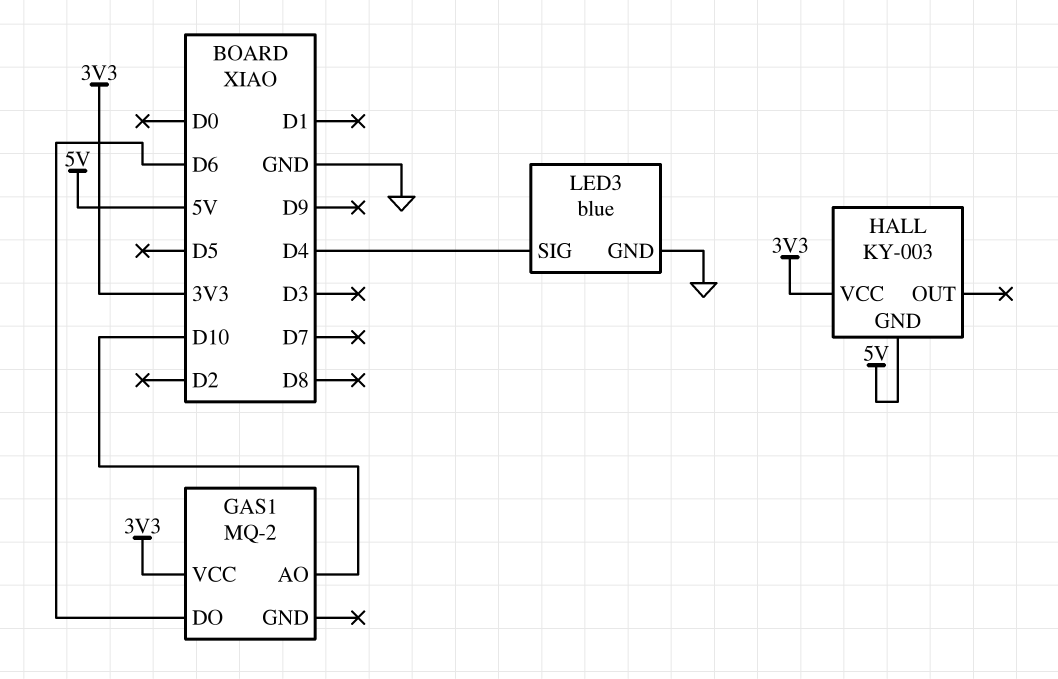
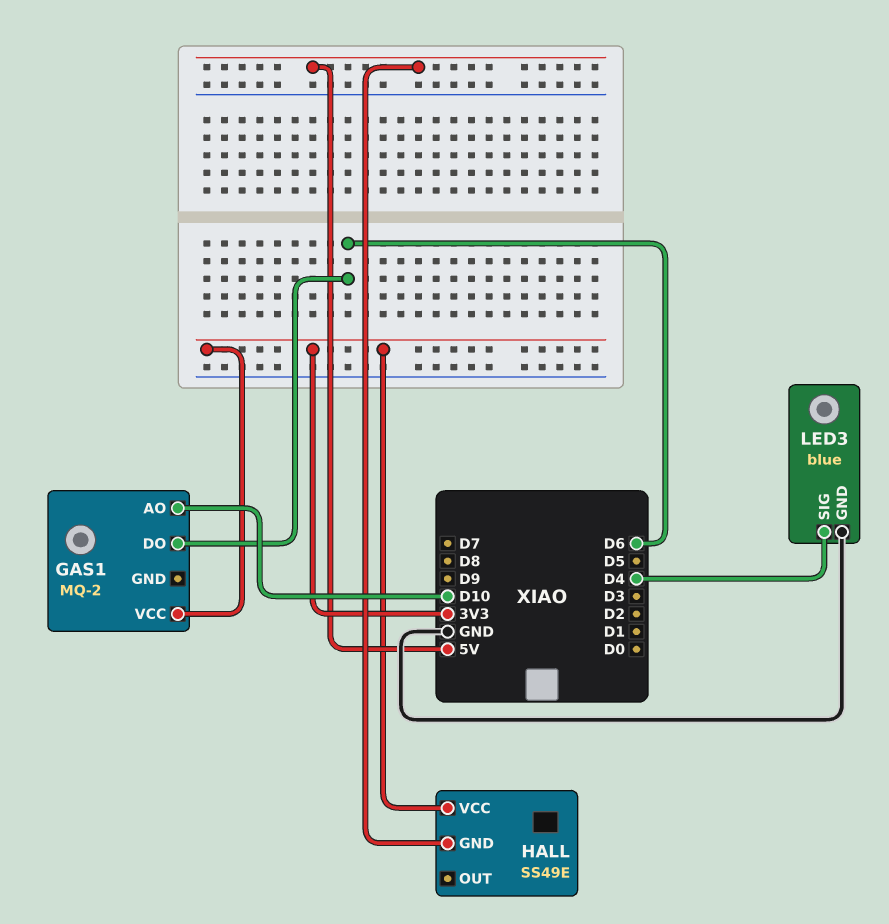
HALL: KY-003 -> SS49E

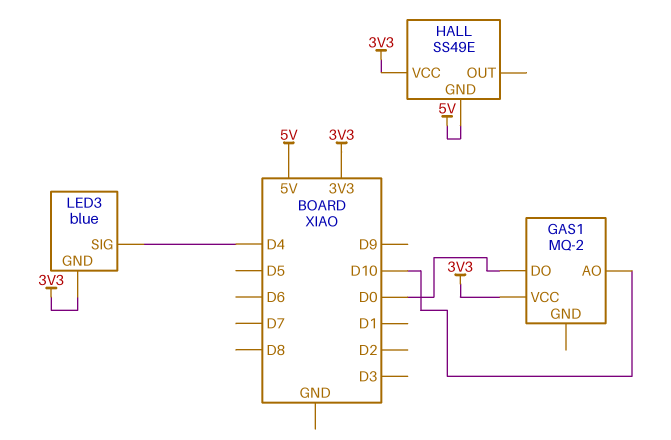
GAS1 pin DO: D6 -> D0
LED3 pin GND: GND -> 3V3

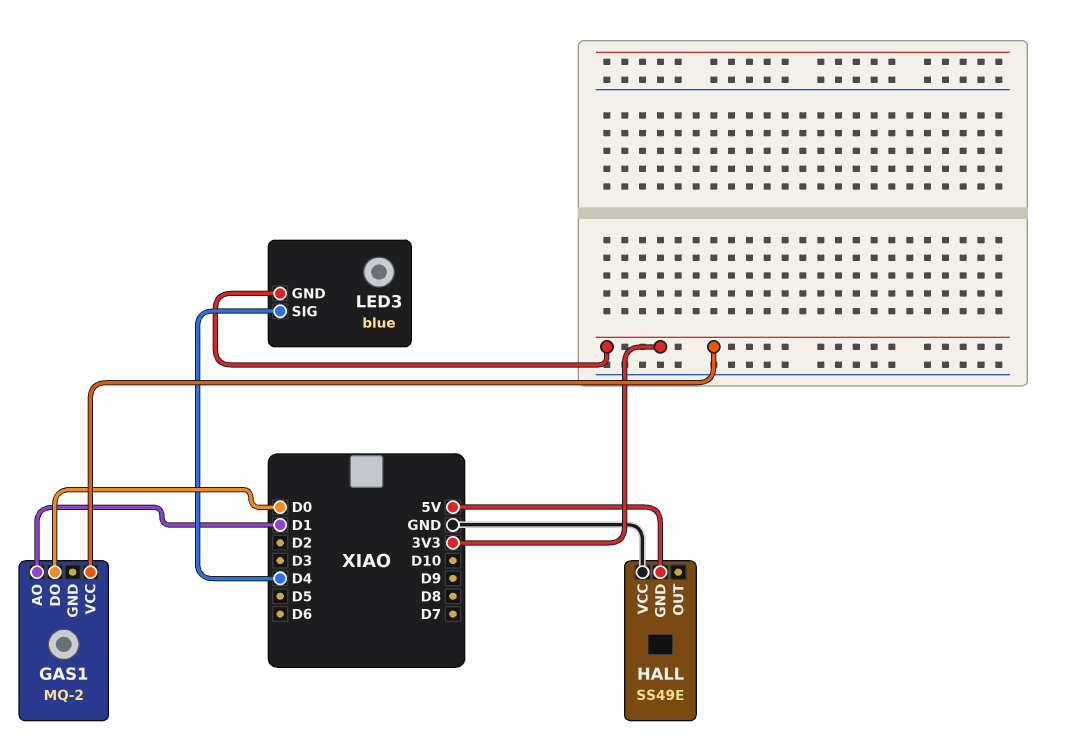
GAS1 pin AO: D10 -> D1
HALL pin VCC: 3V3 -> GND

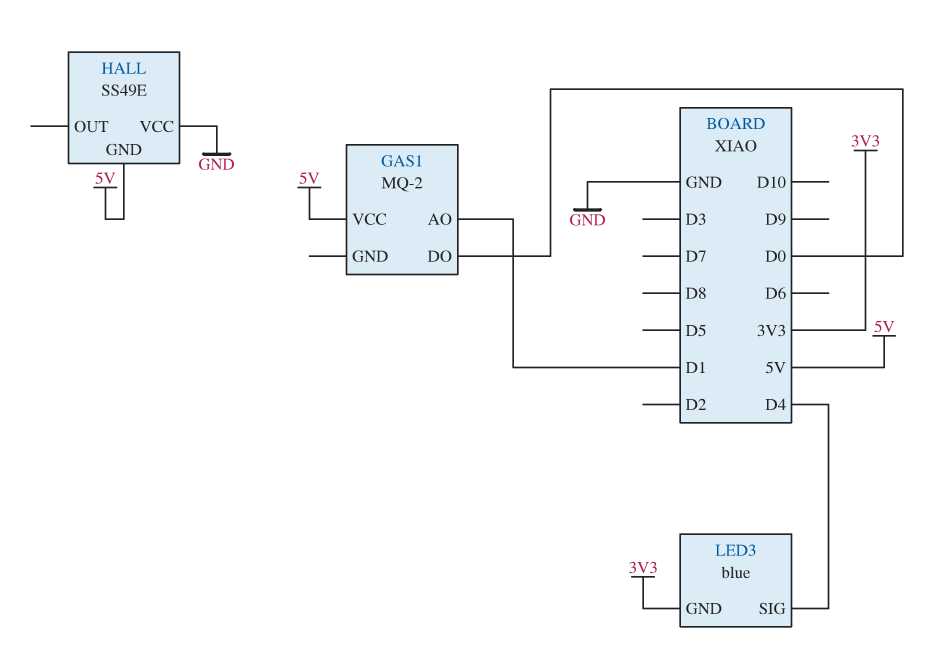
GAS1 pin VCC: 3V3 -> 5V

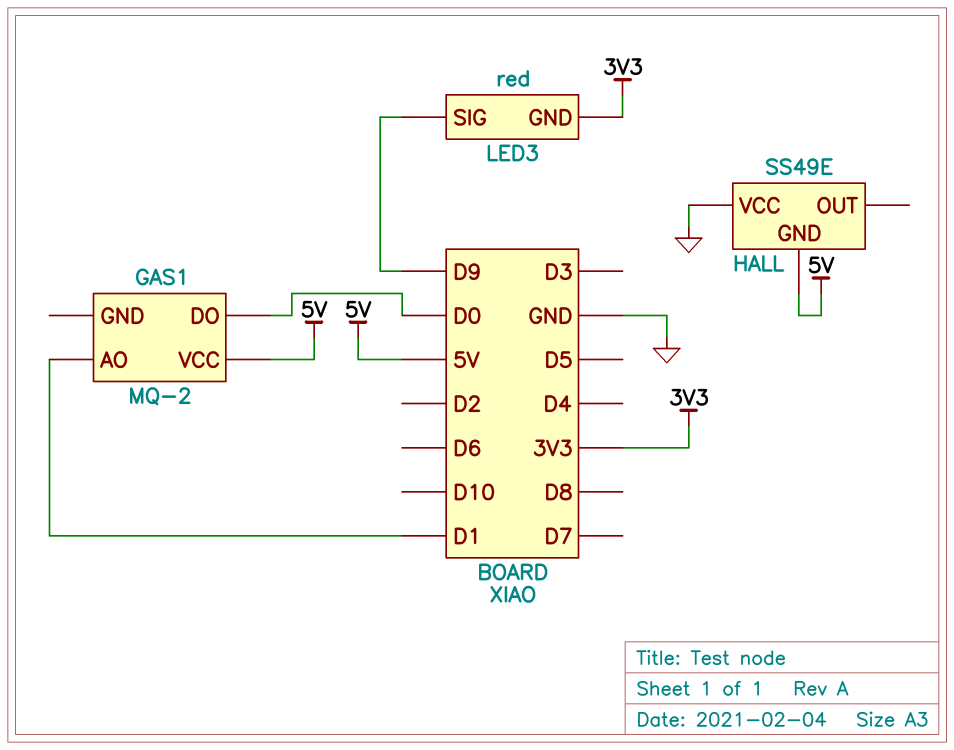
LED3: blue -> red
LED3 pin SIG: D4 -> D9

